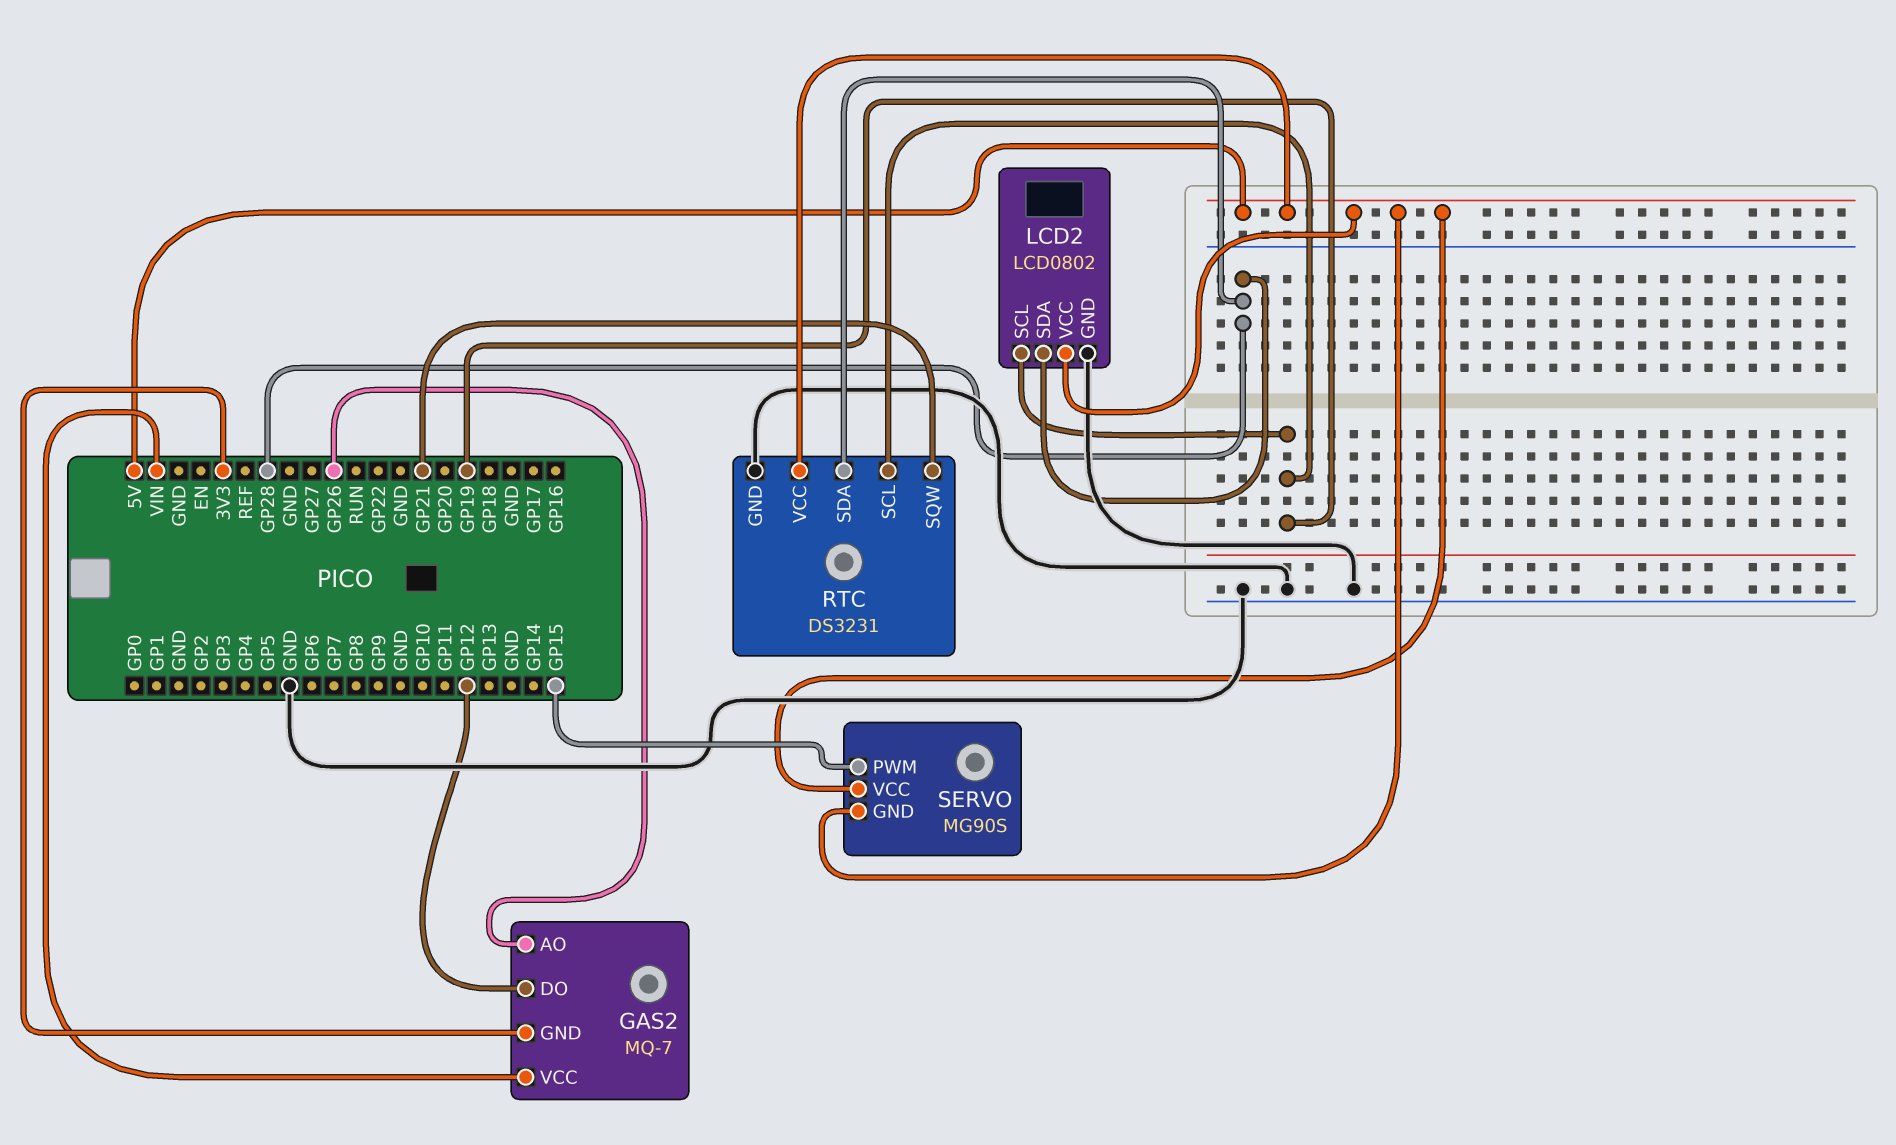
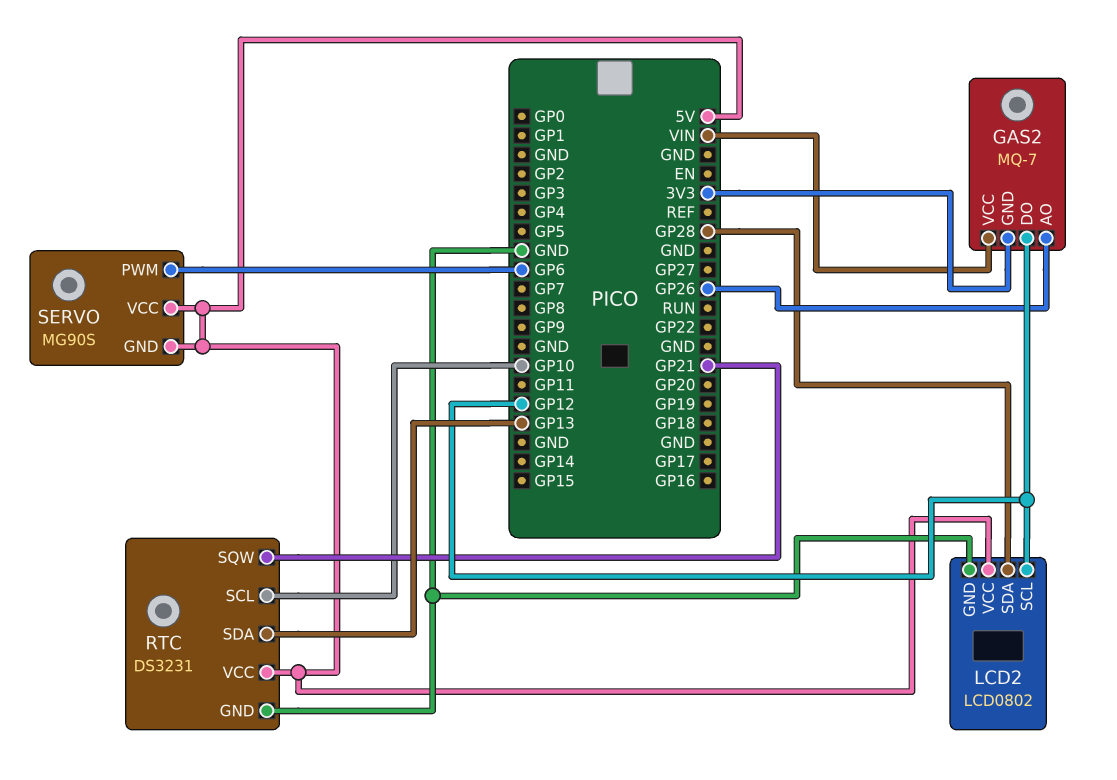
LCD2 pin SCL: GP19 -> GP12
RTC pin SCL: GP19 -> GP10
RTC pin SDA: GP28 -> GP13
SERVO pin PWM: GP15 -> GP6

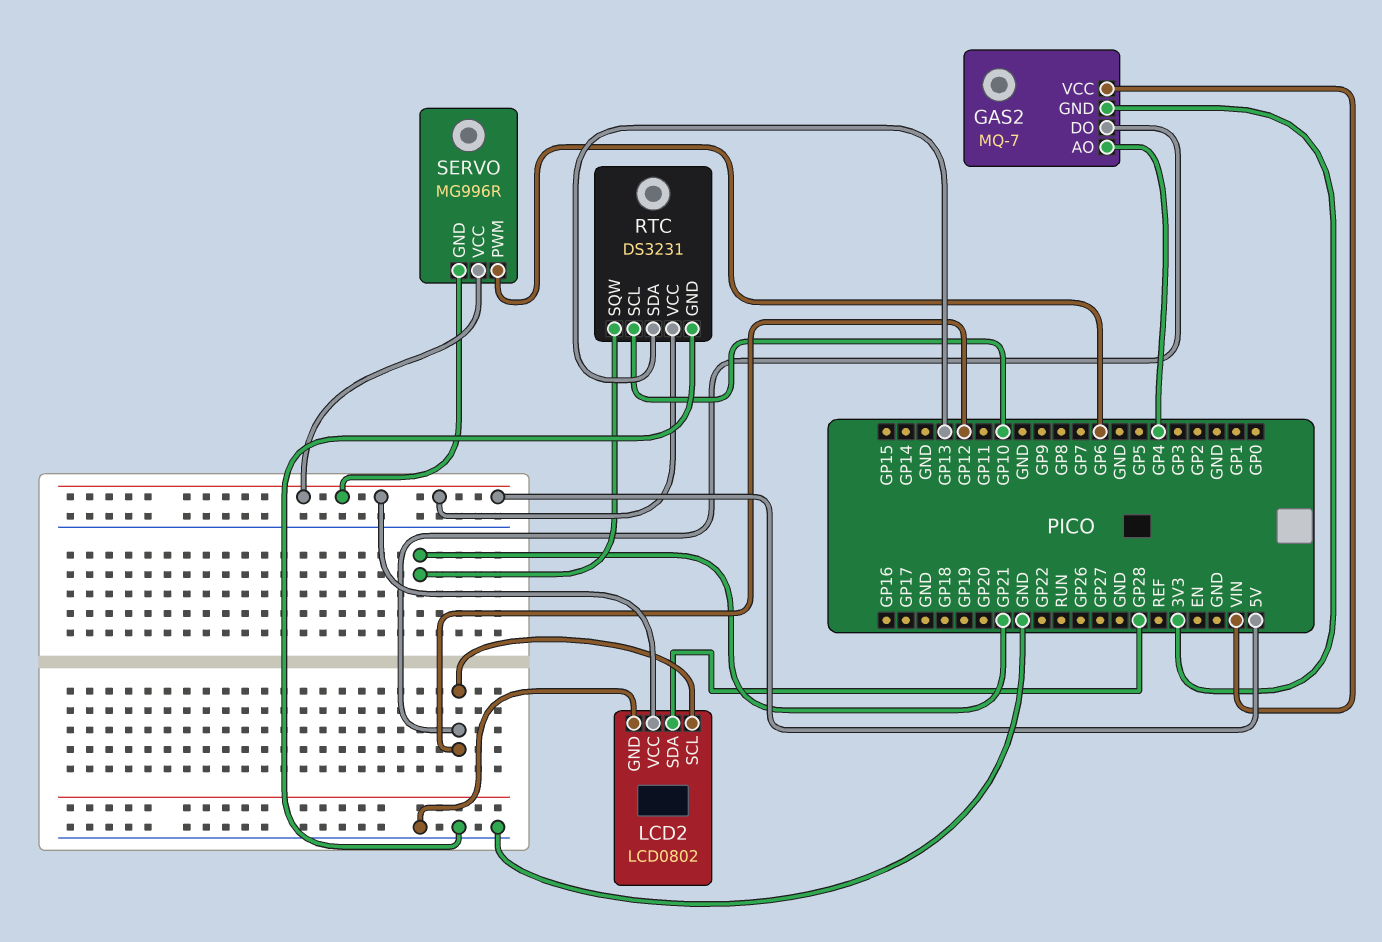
GAS2 pin AO: GP26 -> GP4
SERVO: MG90S -> MG996R

